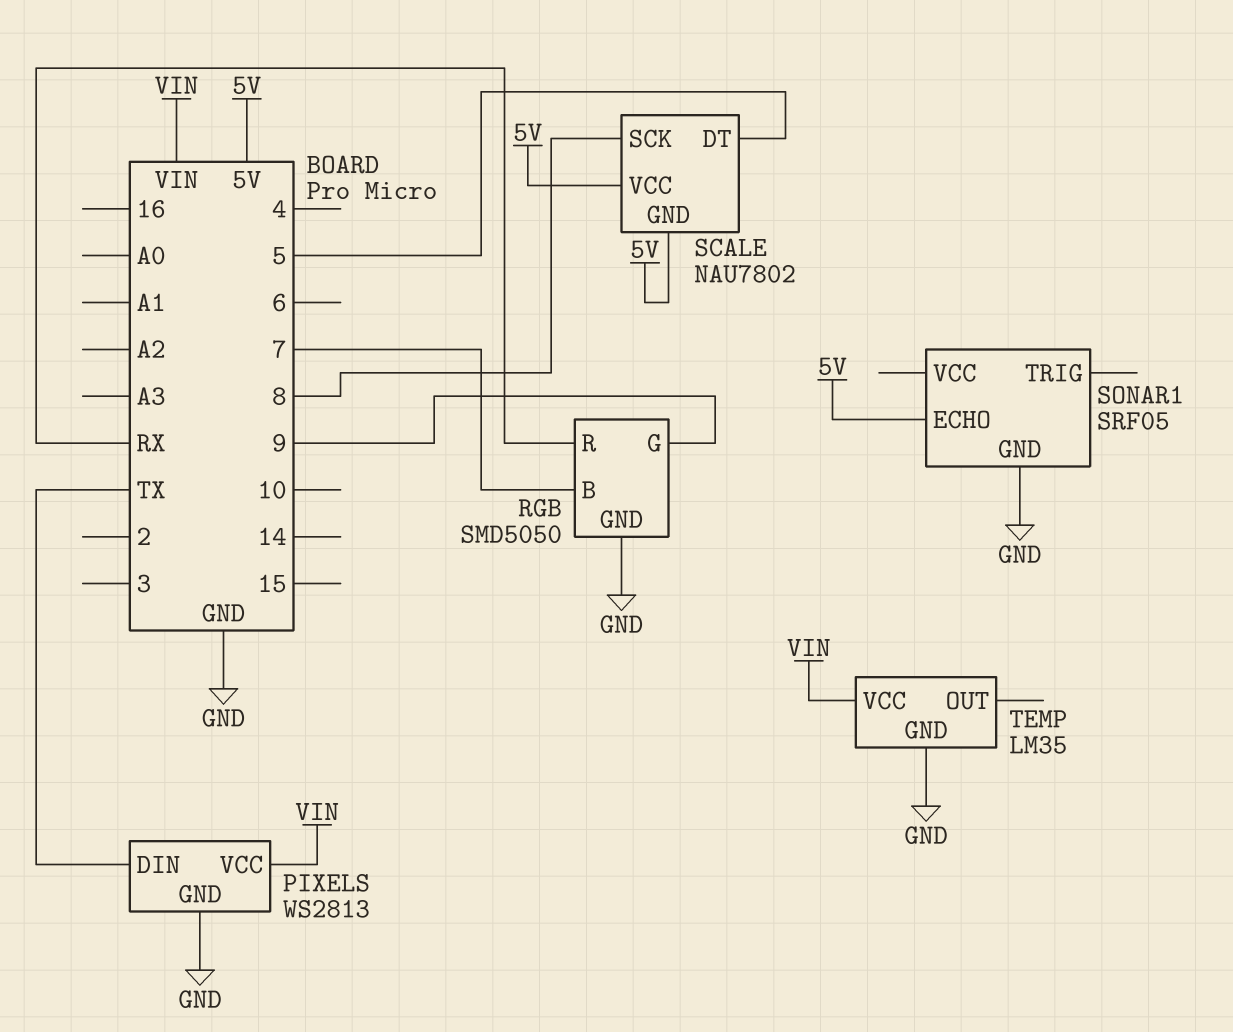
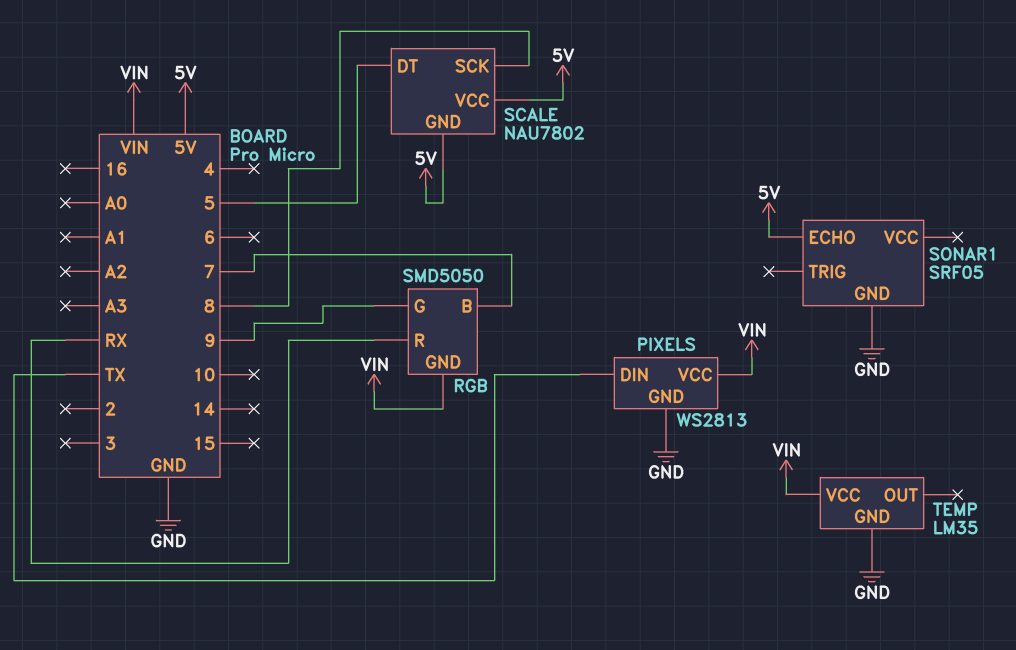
RGB pin GND: GND -> VIN

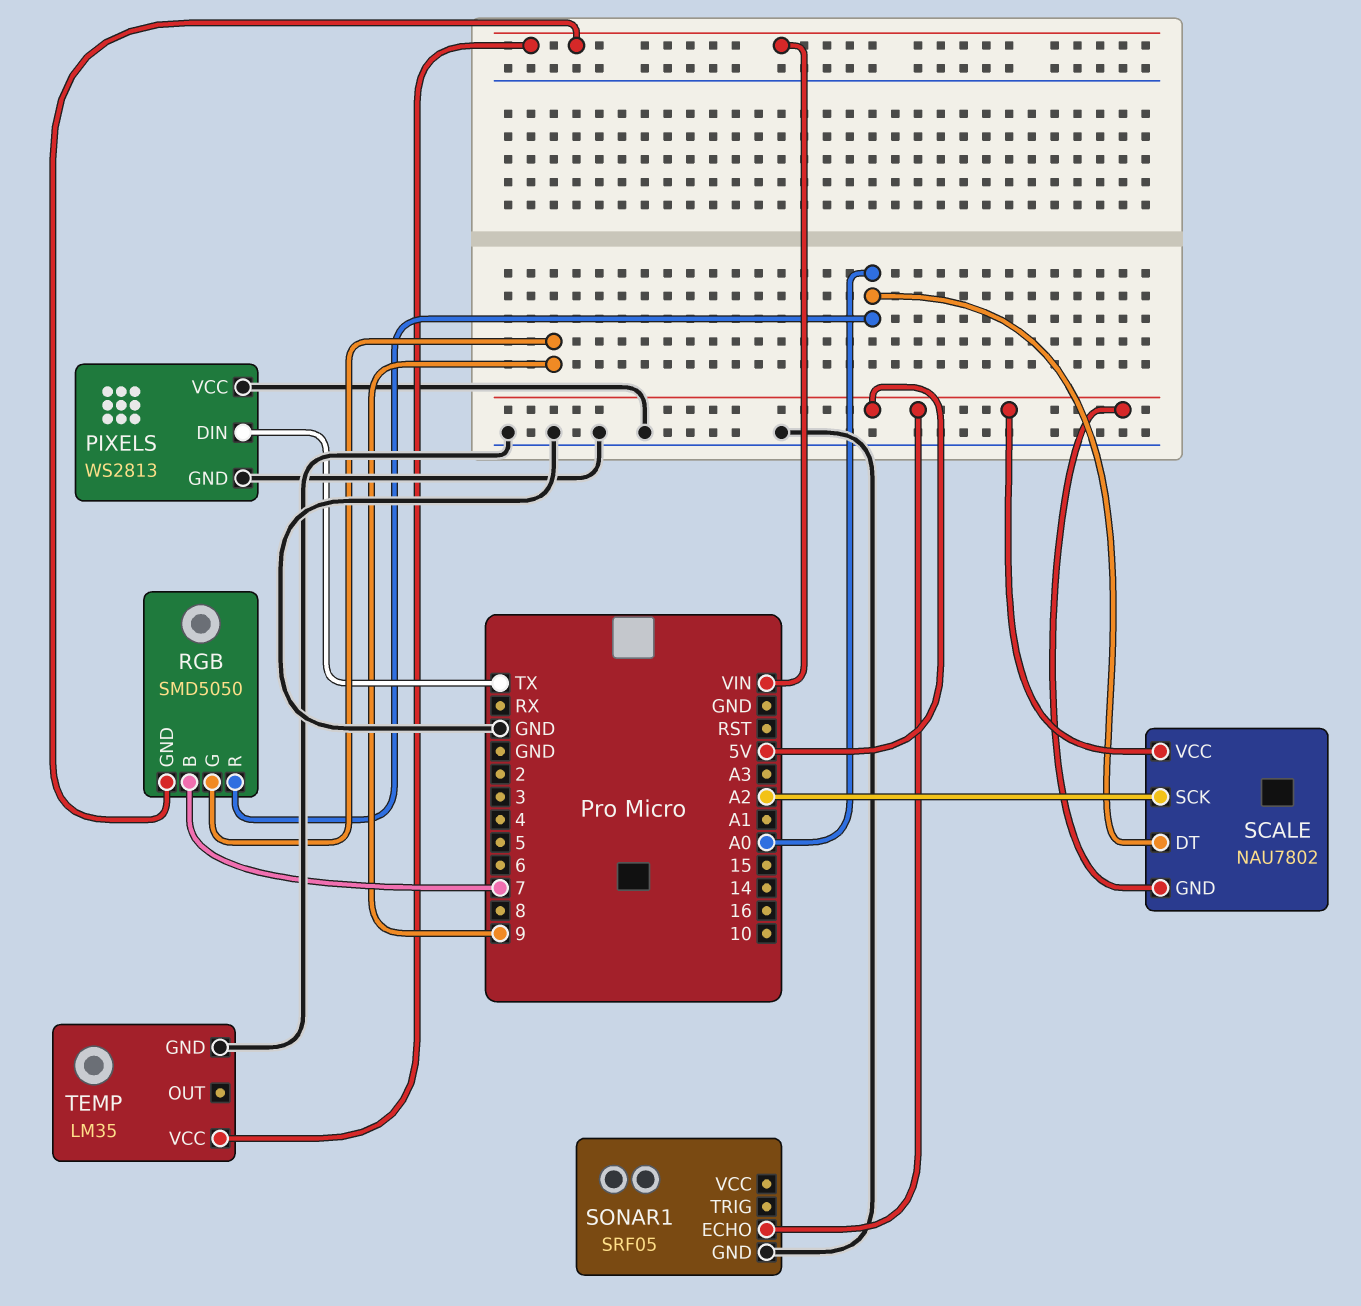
PIXELS pin VCC: VIN -> GND
RGB pin R: RX -> A0
SCALE pin DT: 5 -> A0
SCALE pin SCK: 8 -> A2

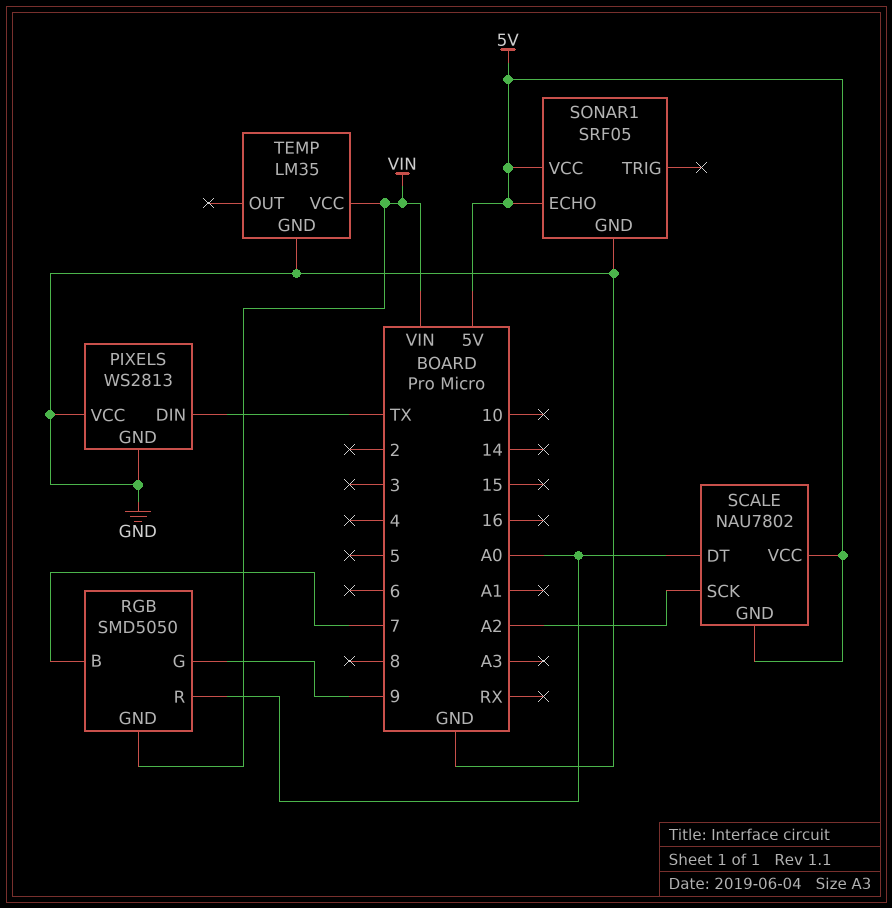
SONAR1 pin VCC: none -> 5V

